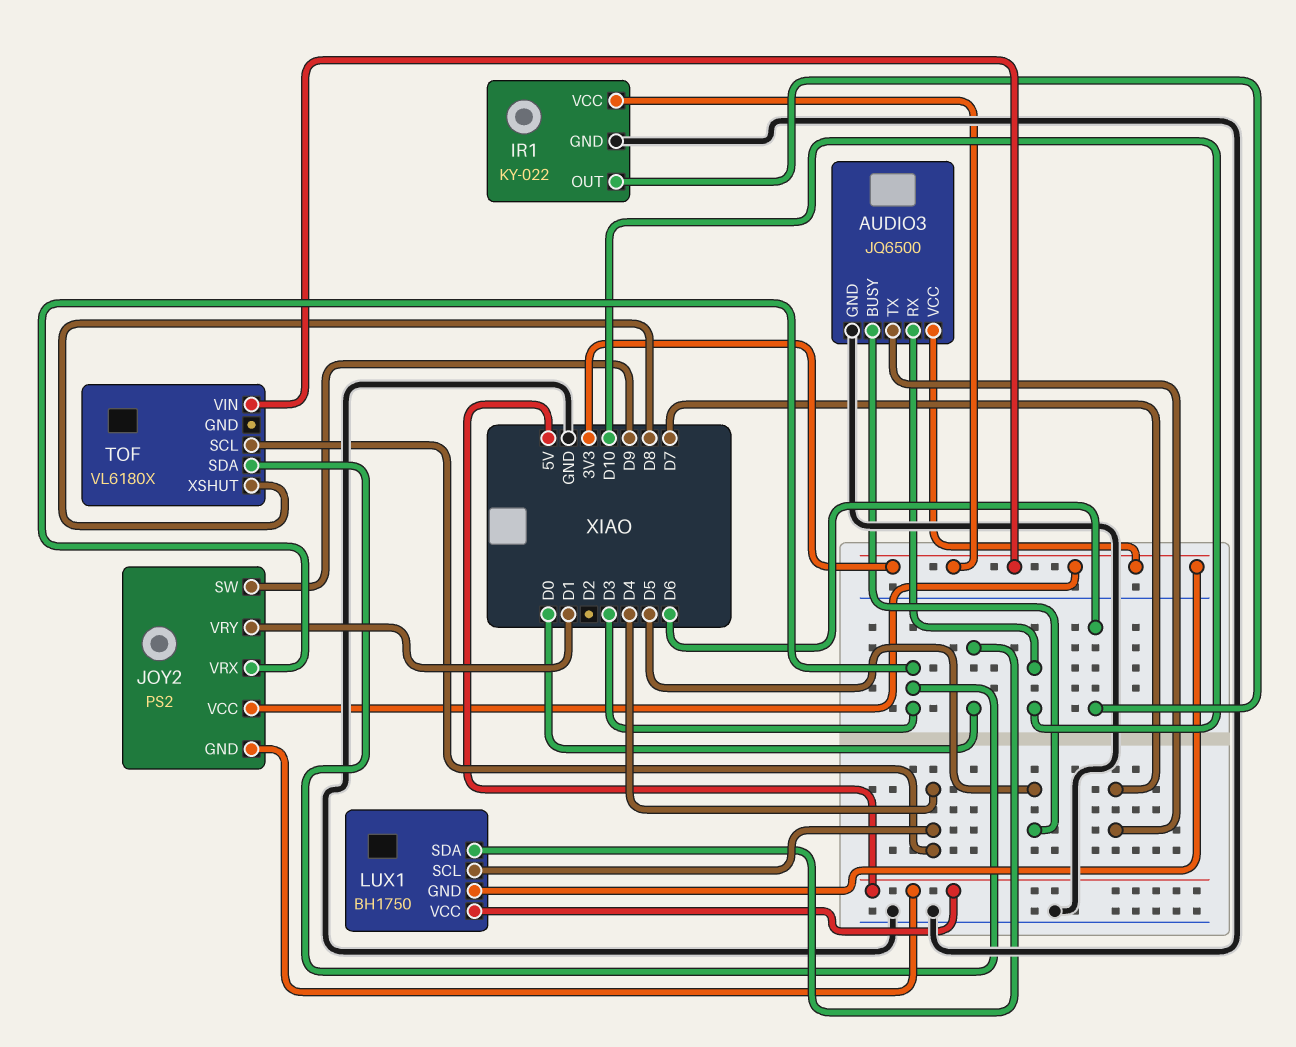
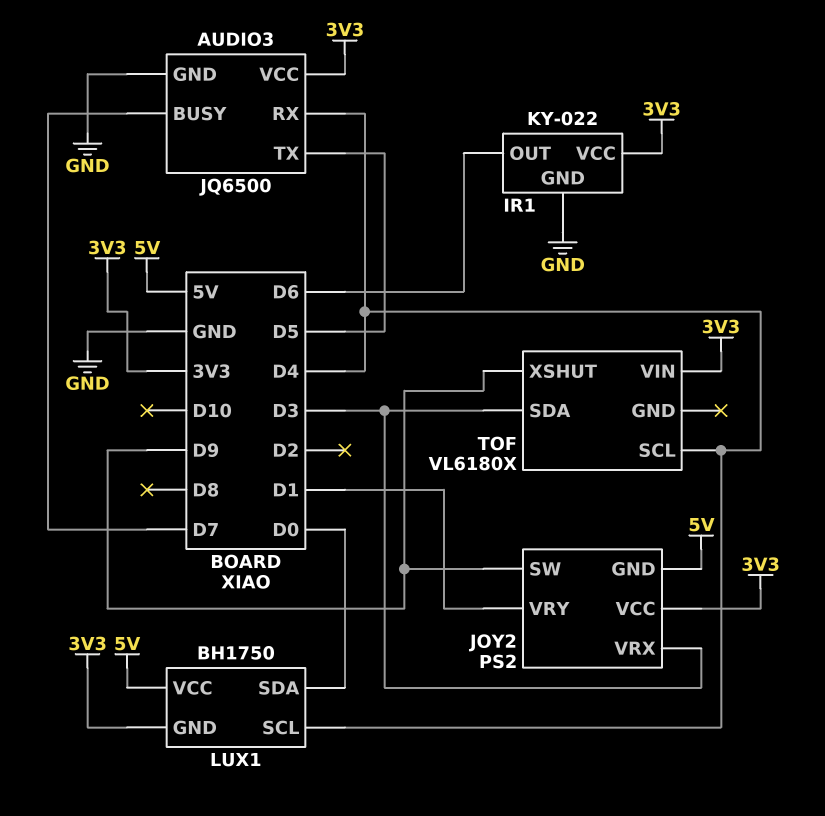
AUDIO3 pin BUSY: D5 -> D7
AUDIO3 pin RX: D10 -> D4
AUDIO3 pin TX: D7 -> D5
TOF pin XSHUT: D8 -> D9

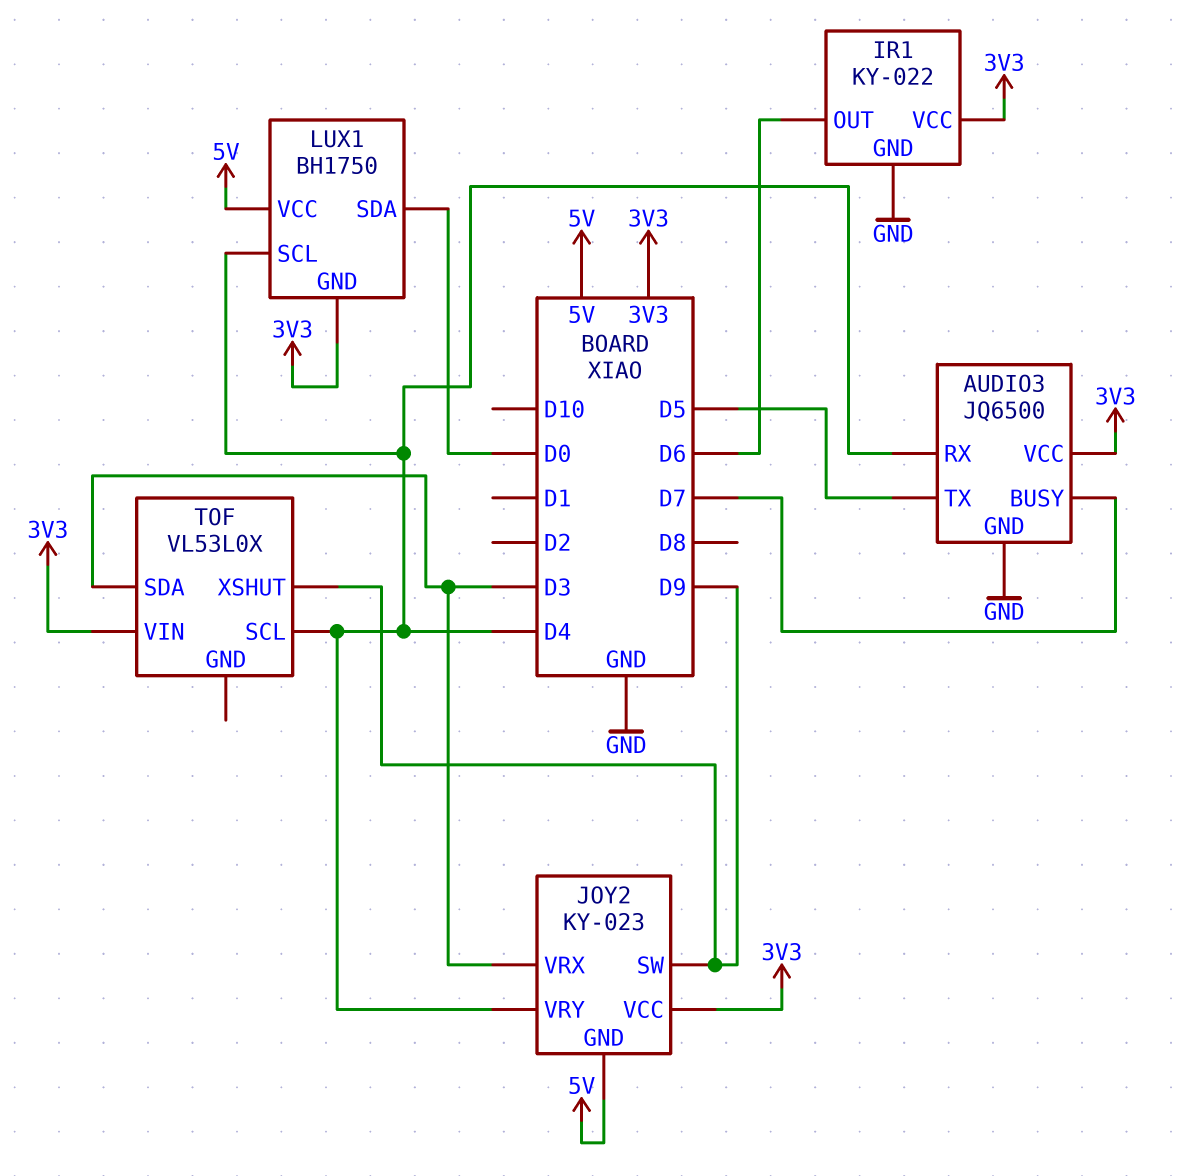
JOY2: PS2 -> KY-023
JOY2 pin VRY: D1 -> D4
TOF: VL6180X -> VL53L0X

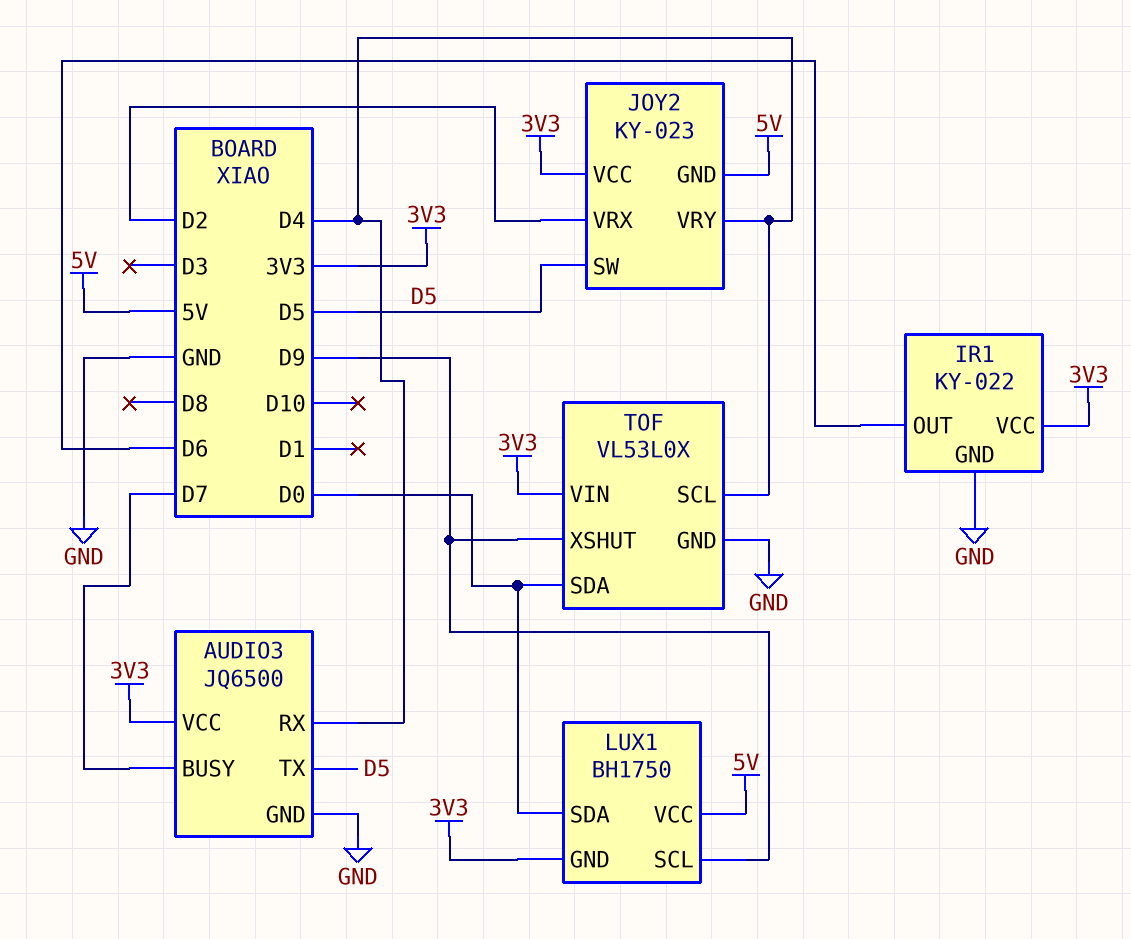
JOY2 pin SW: D9 -> D5
JOY2 pin VRX: D3 -> D2
LUX1 pin SCL: D4 -> D9
TOF pin GND: none -> GND
TOF pin SDA: D3 -> D0

